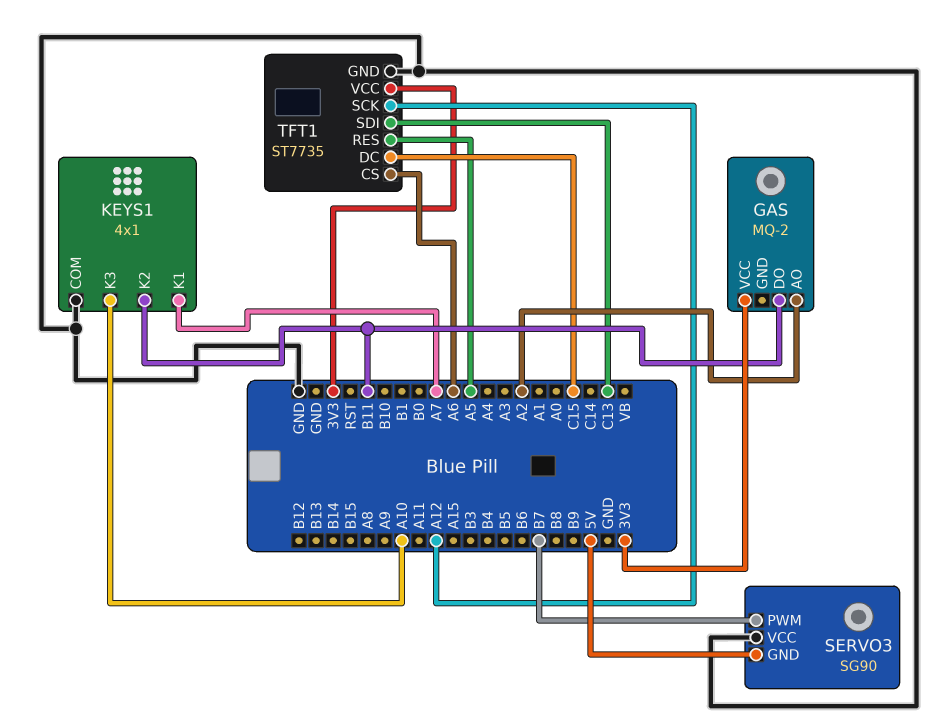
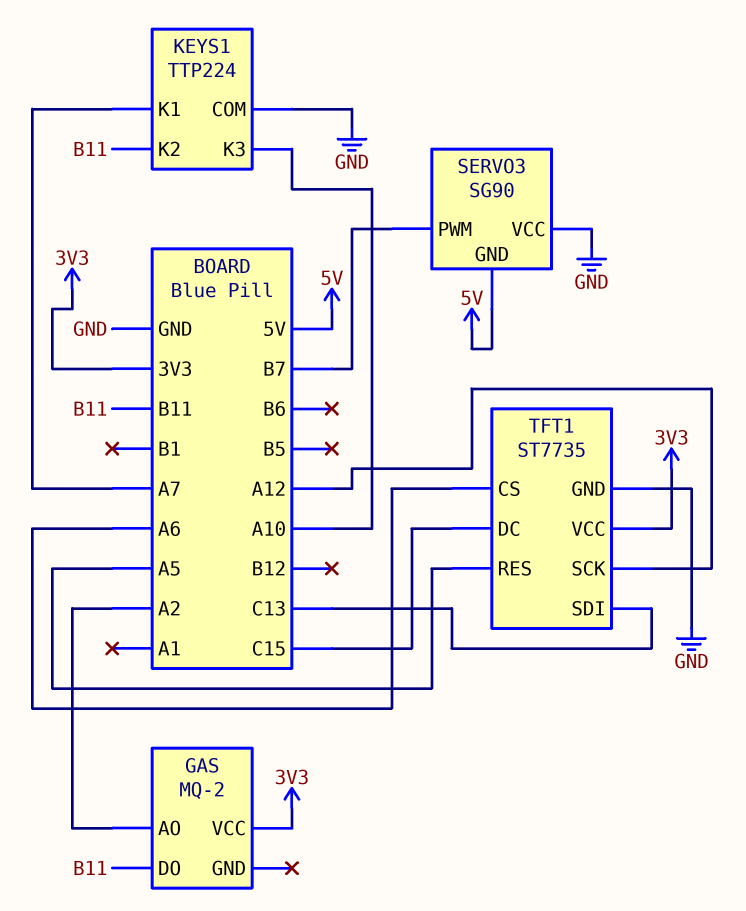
KEYS1: 4x1 -> TTP224

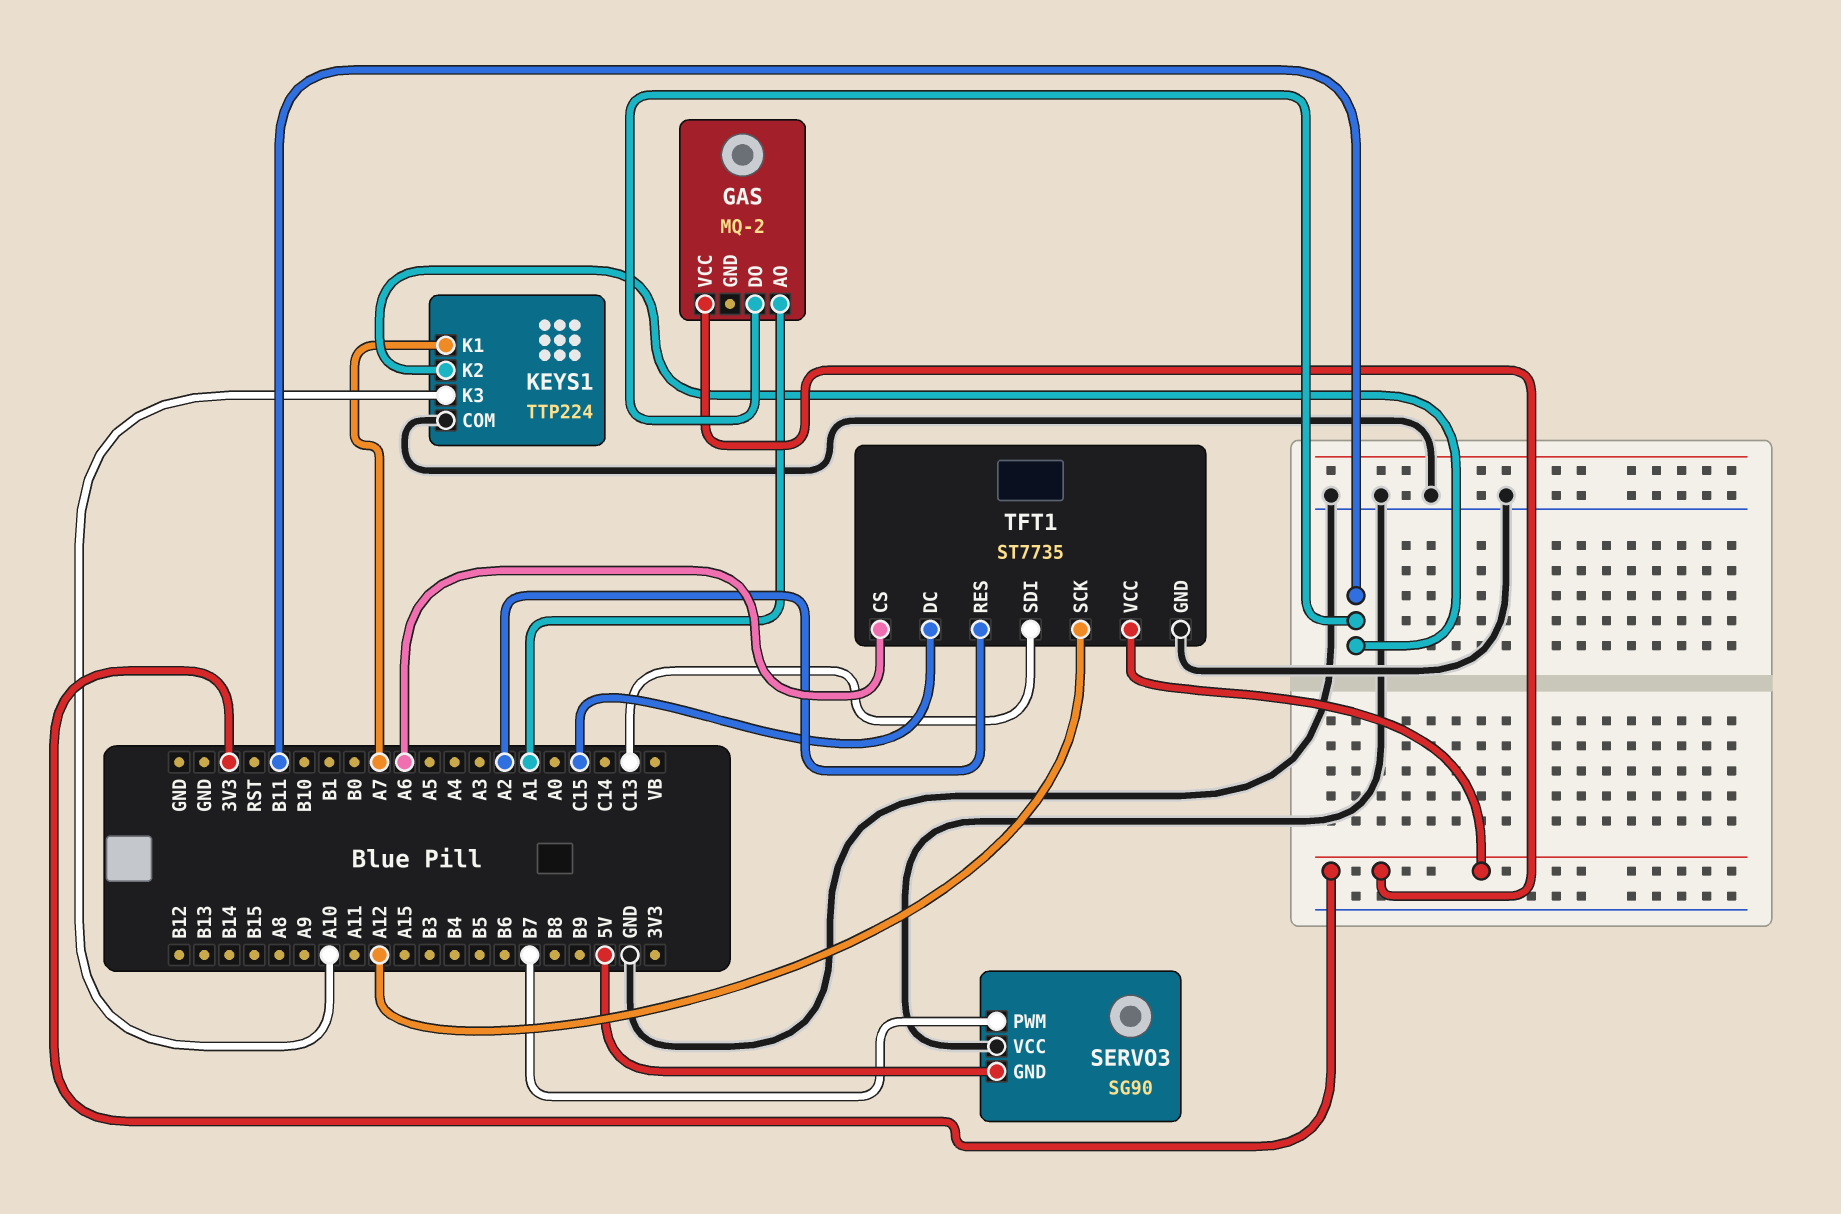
GAS pin AO: A2 -> A1
TFT1 pin RES: A5 -> A2

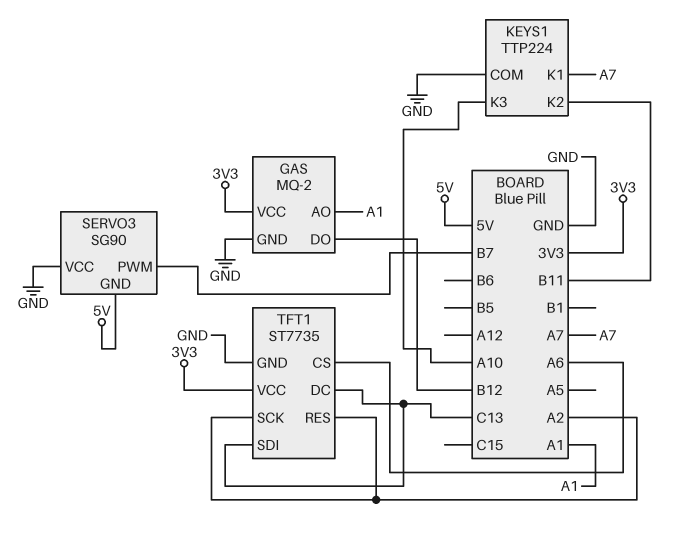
GAS pin DO: B11 -> B12
GAS pin GND: none -> GND
TFT1 pin DC: C15 -> C13
TFT1 pin SCK: A12 -> A2

